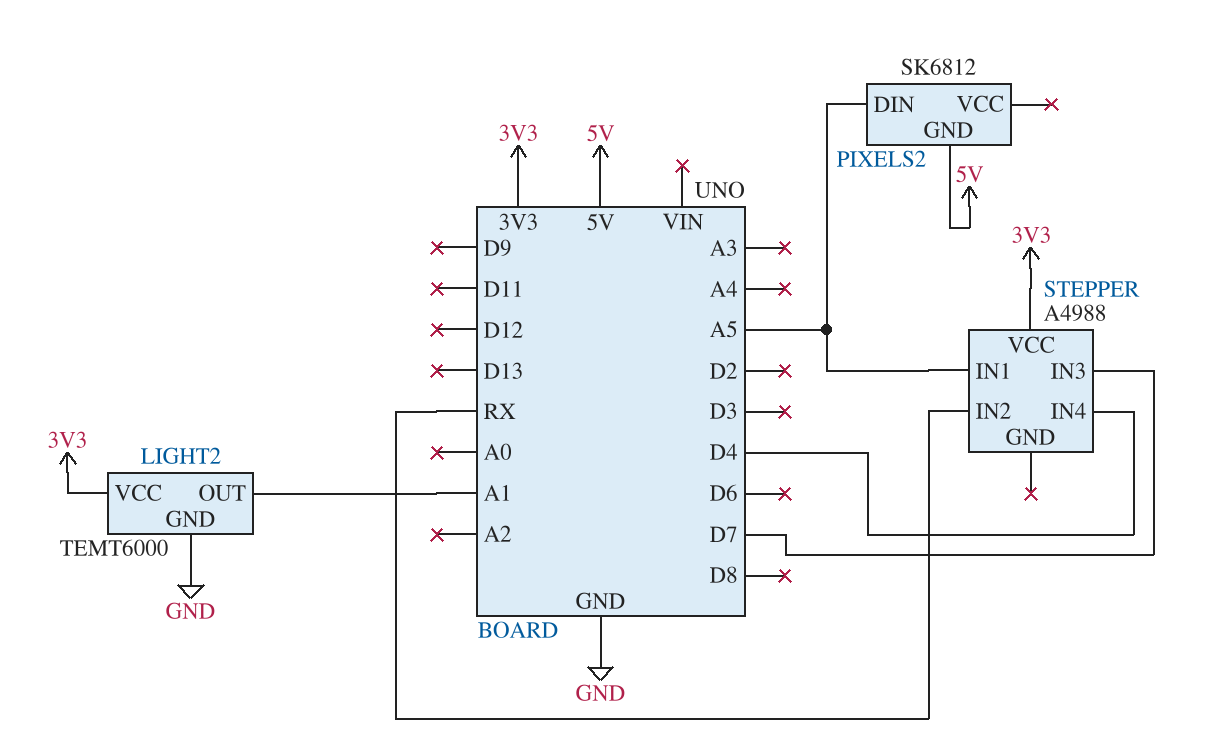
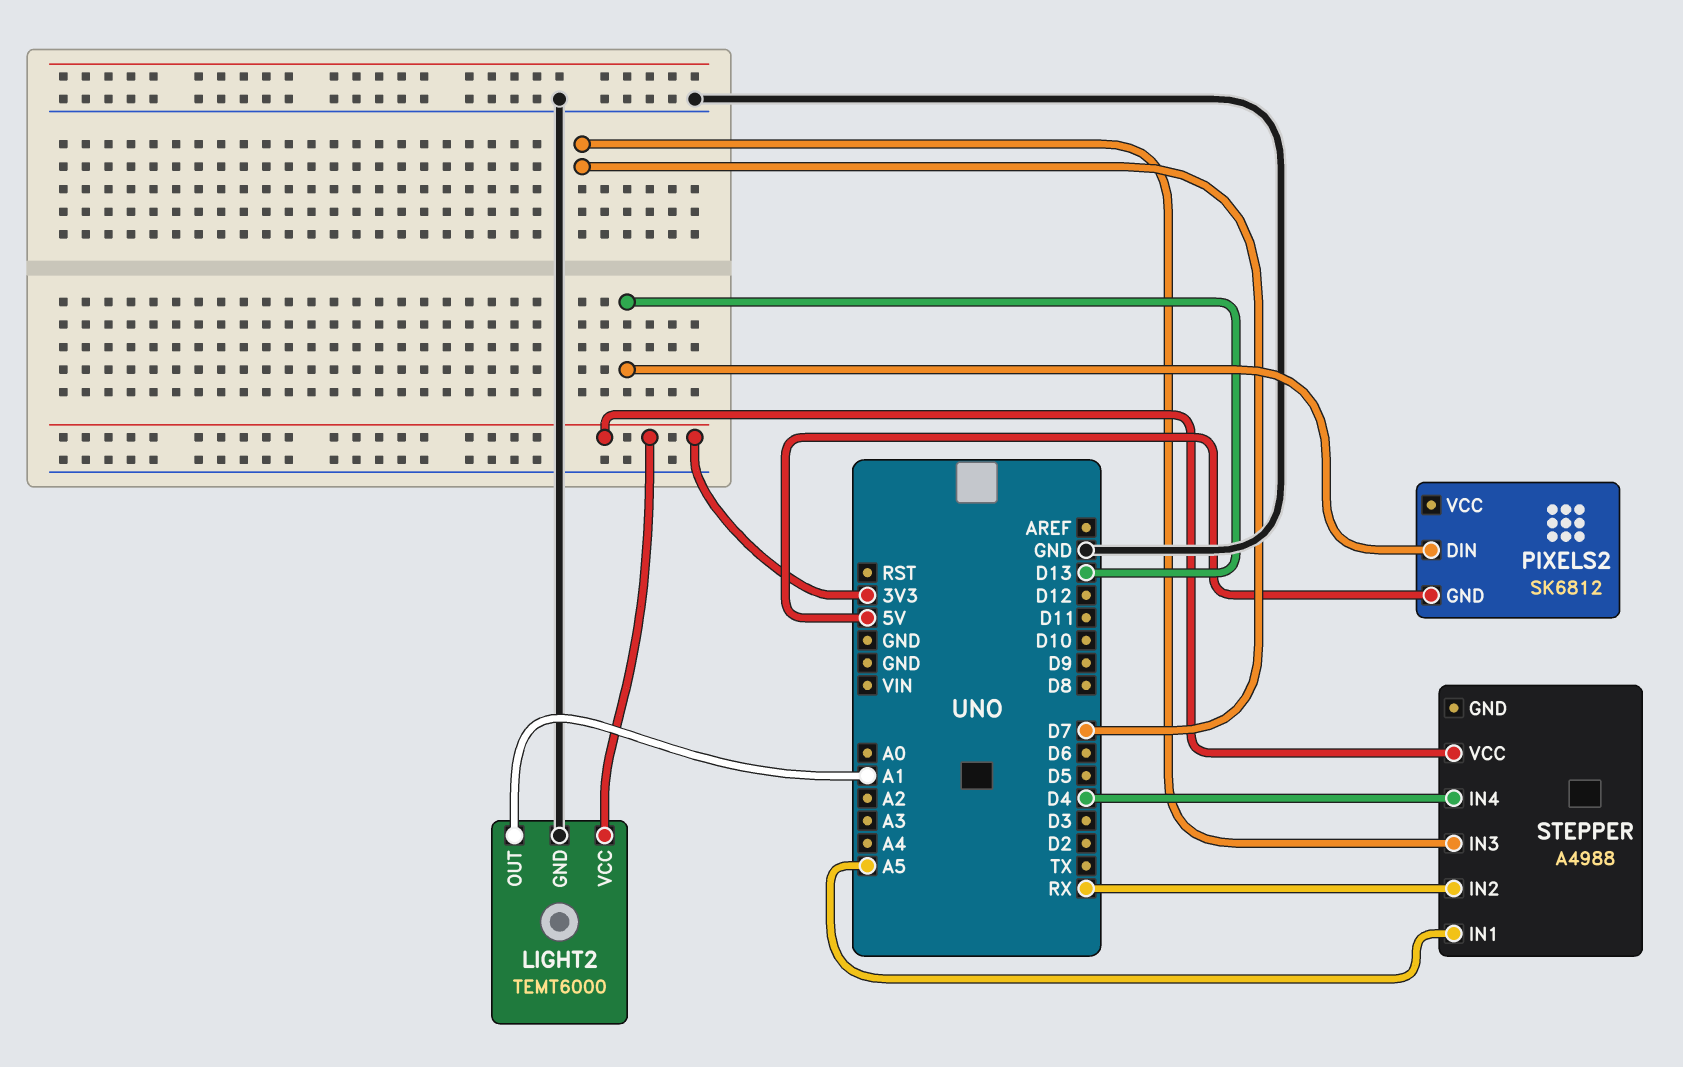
PIXELS2 pin DIN: A5 -> D13

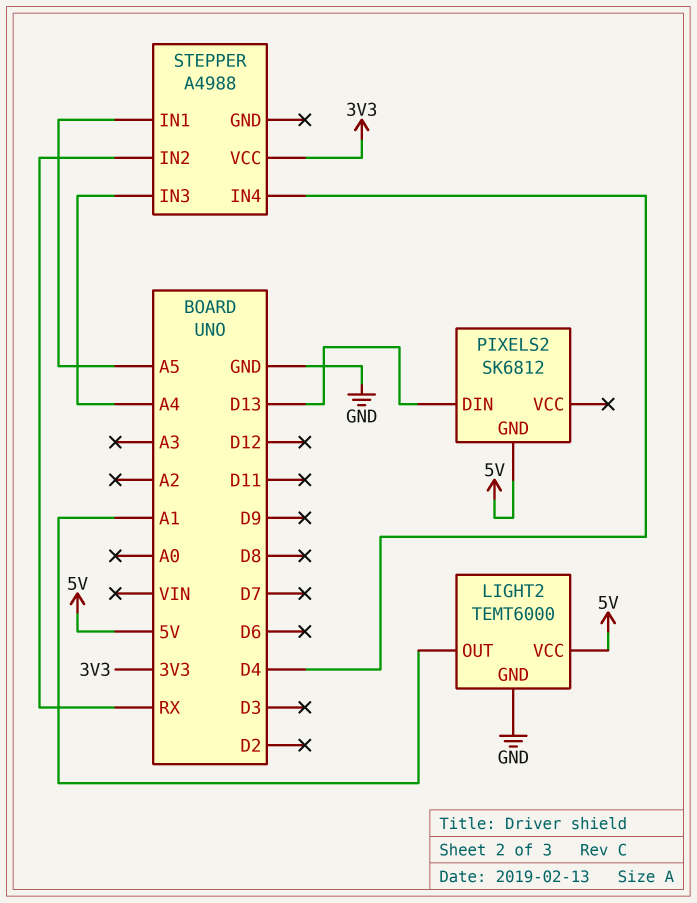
LIGHT2 pin VCC: 3V3 -> 5V
STEPPER pin IN3: D7 -> A4

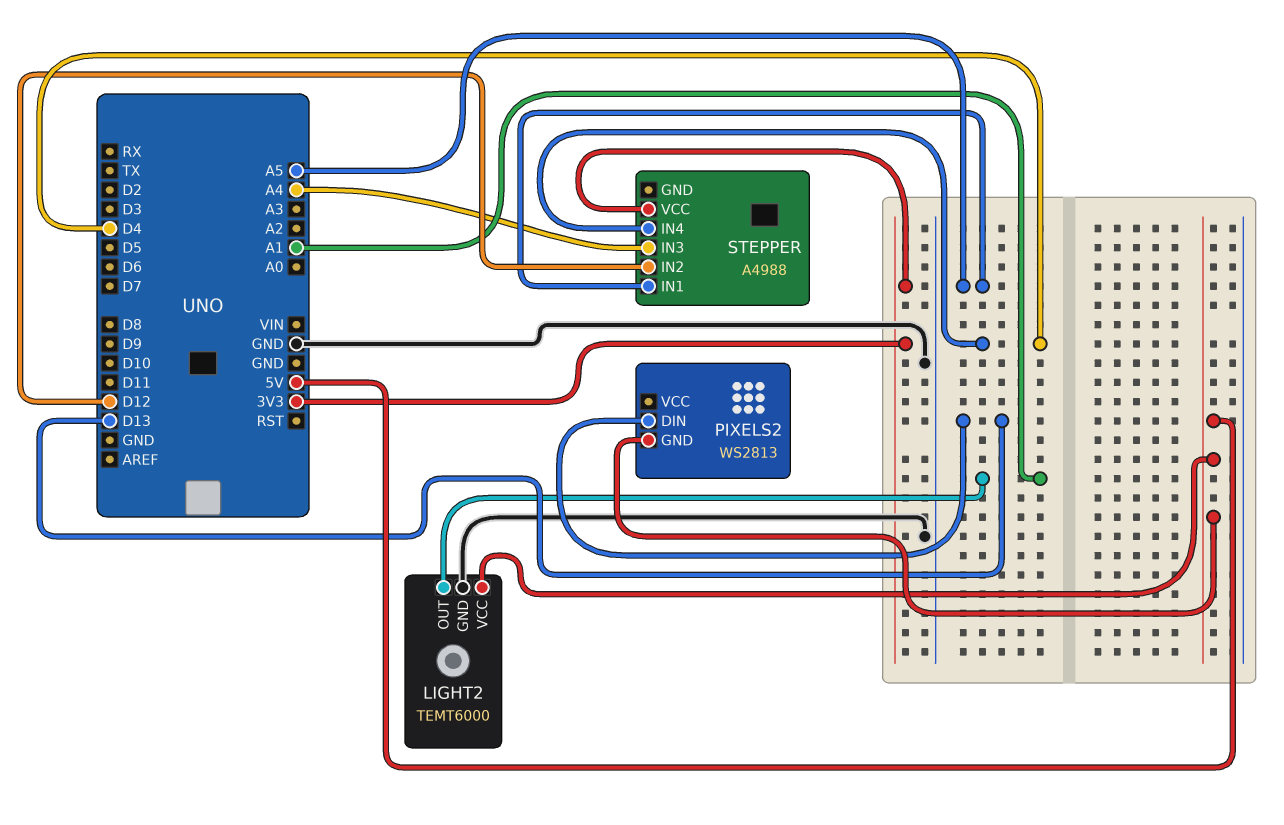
PIXELS2: SK6812 -> WS2813
STEPPER pin IN2: RX -> D12

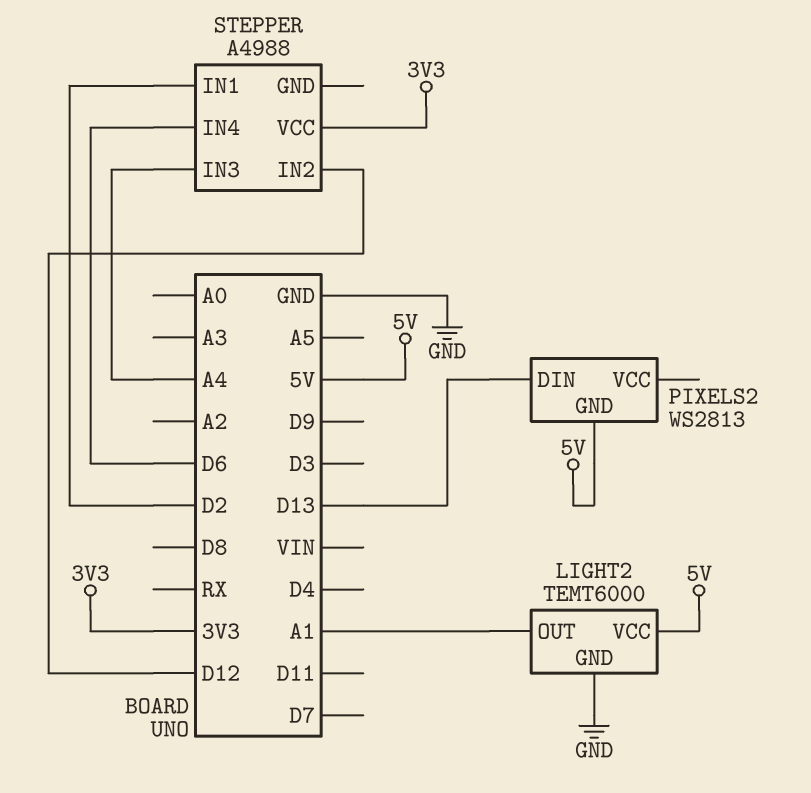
STEPPER pin IN1: A5 -> D2
STEPPER pin IN4: D4 -> D6

